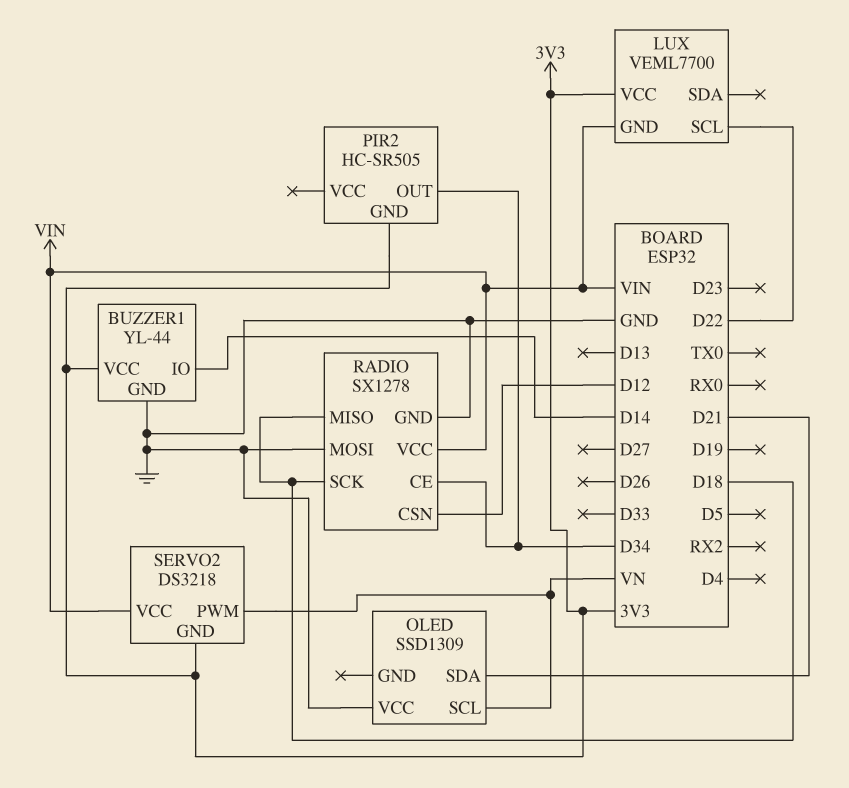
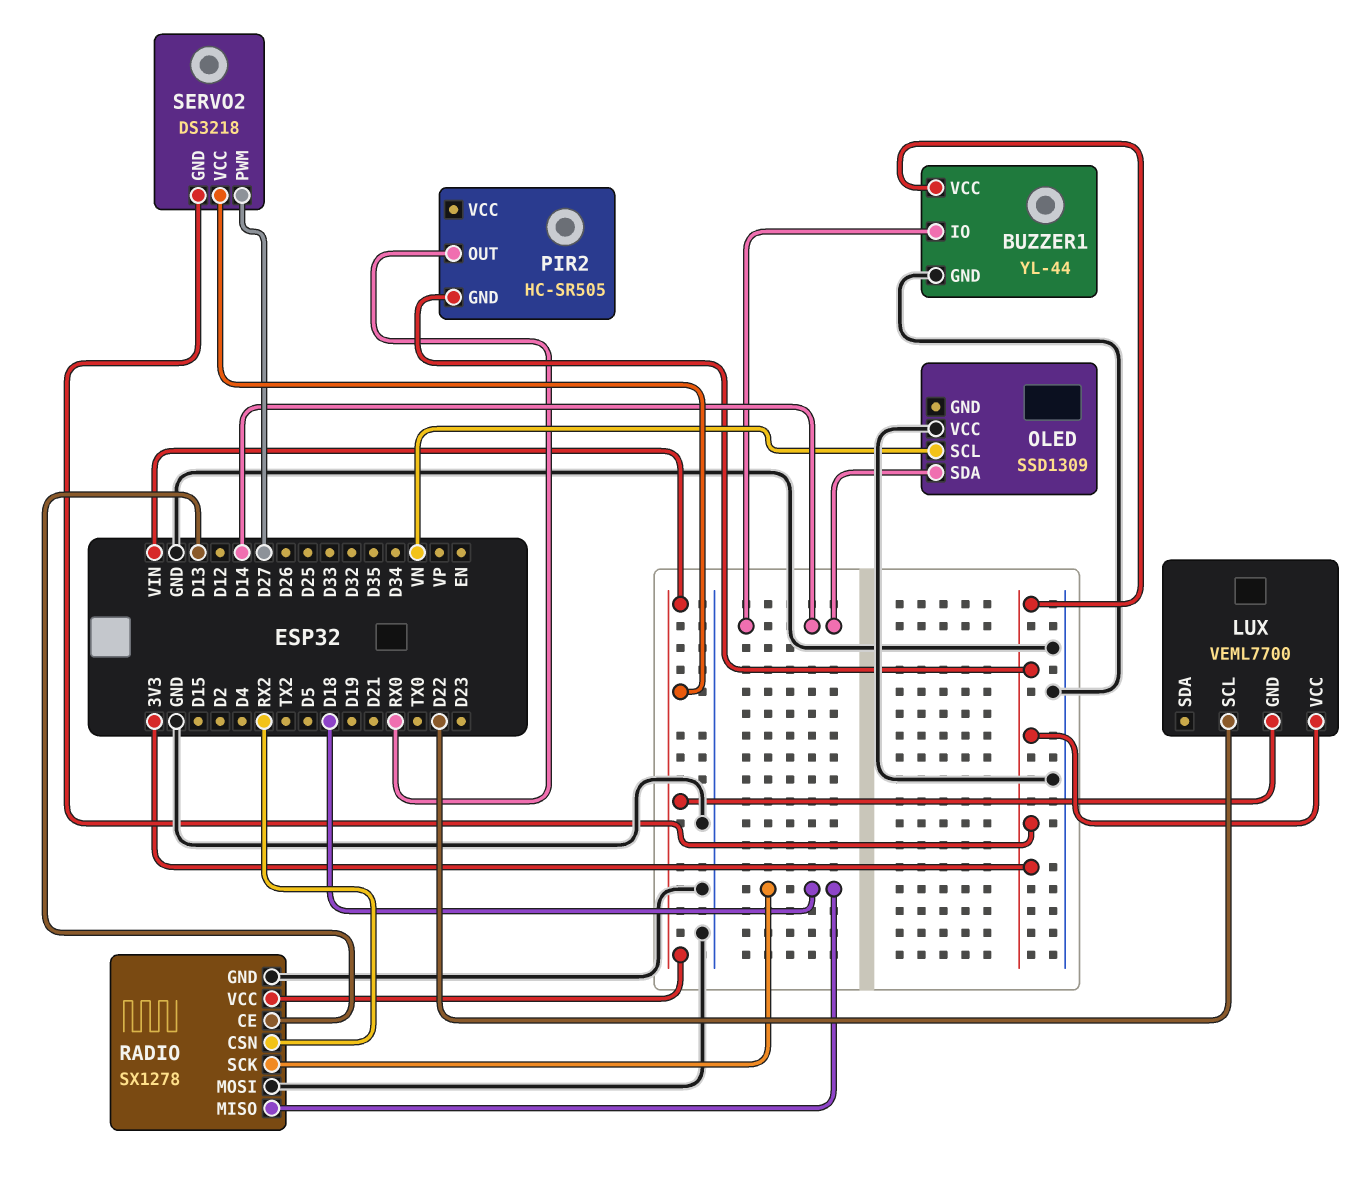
OLED pin SDA: D21 -> D14
PIR2 pin OUT: D34 -> RX0
RADIO pin CE: D34 -> D13
RADIO pin CSN: D12 -> RX2
SERVO2 pin PWM: VN -> D27

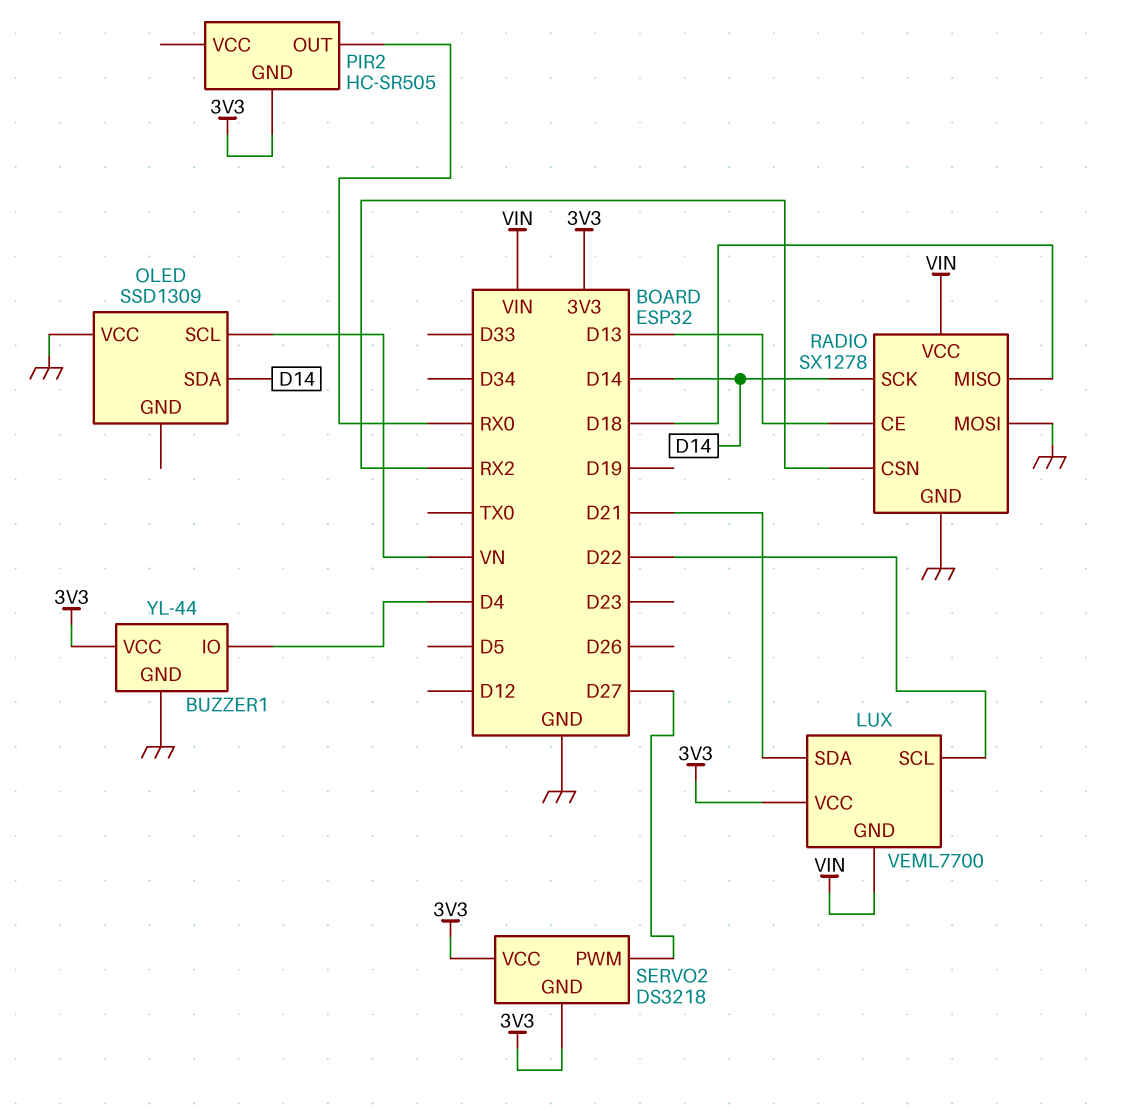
BUZZER1 pin IO: D14 -> D4
LUX pin SDA: none -> D21
RADIO pin SCK: D18 -> D14
SERVO2 pin VCC: VIN -> 3V3

